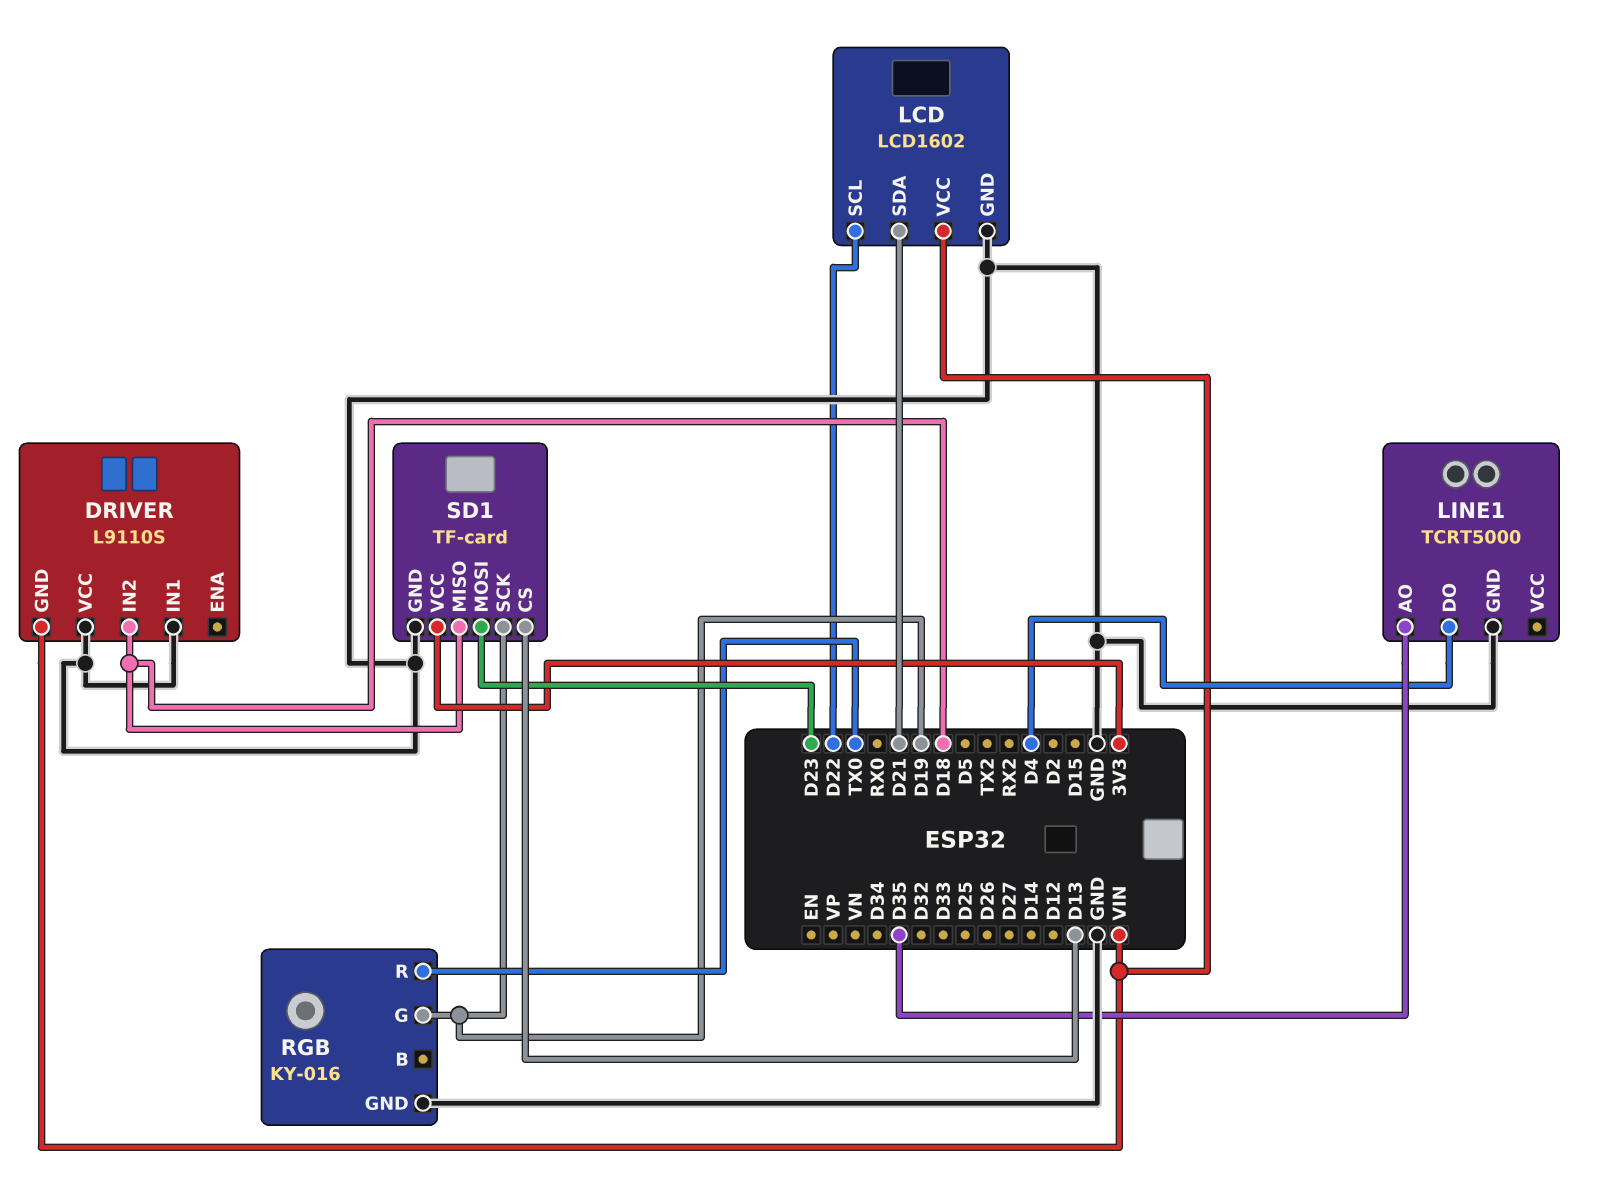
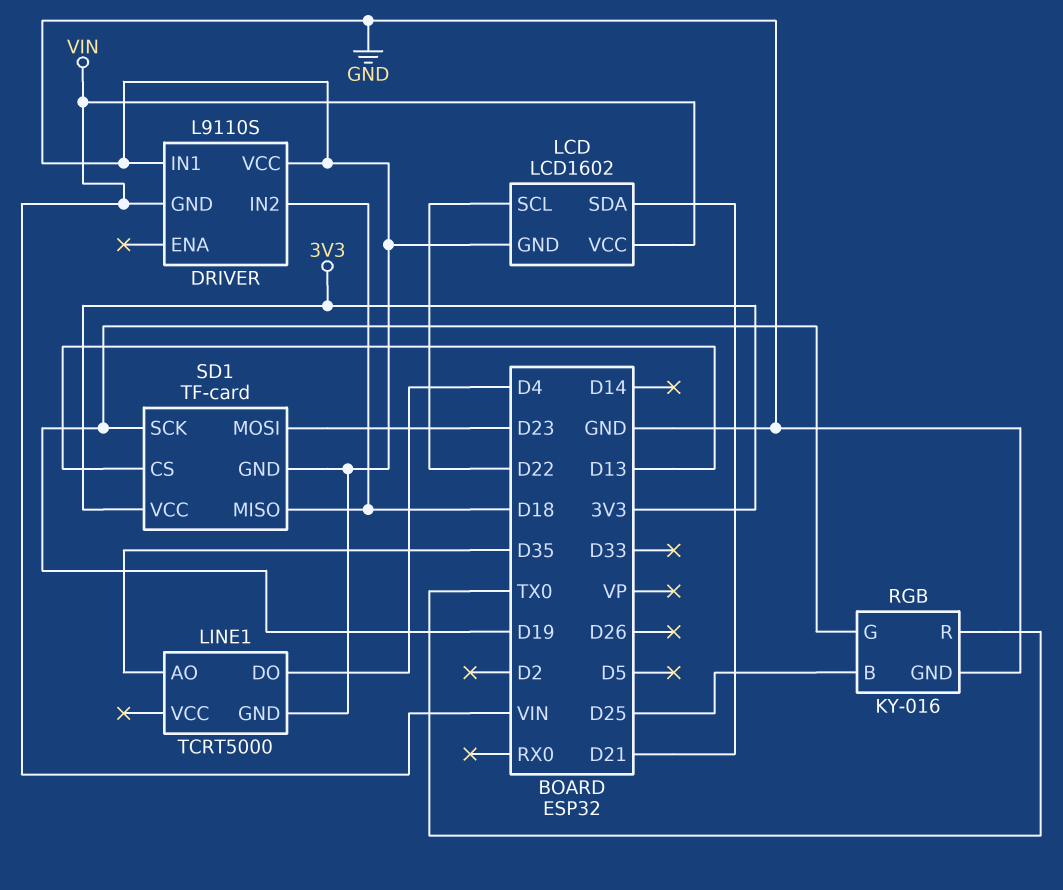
RGB pin B: none -> D25

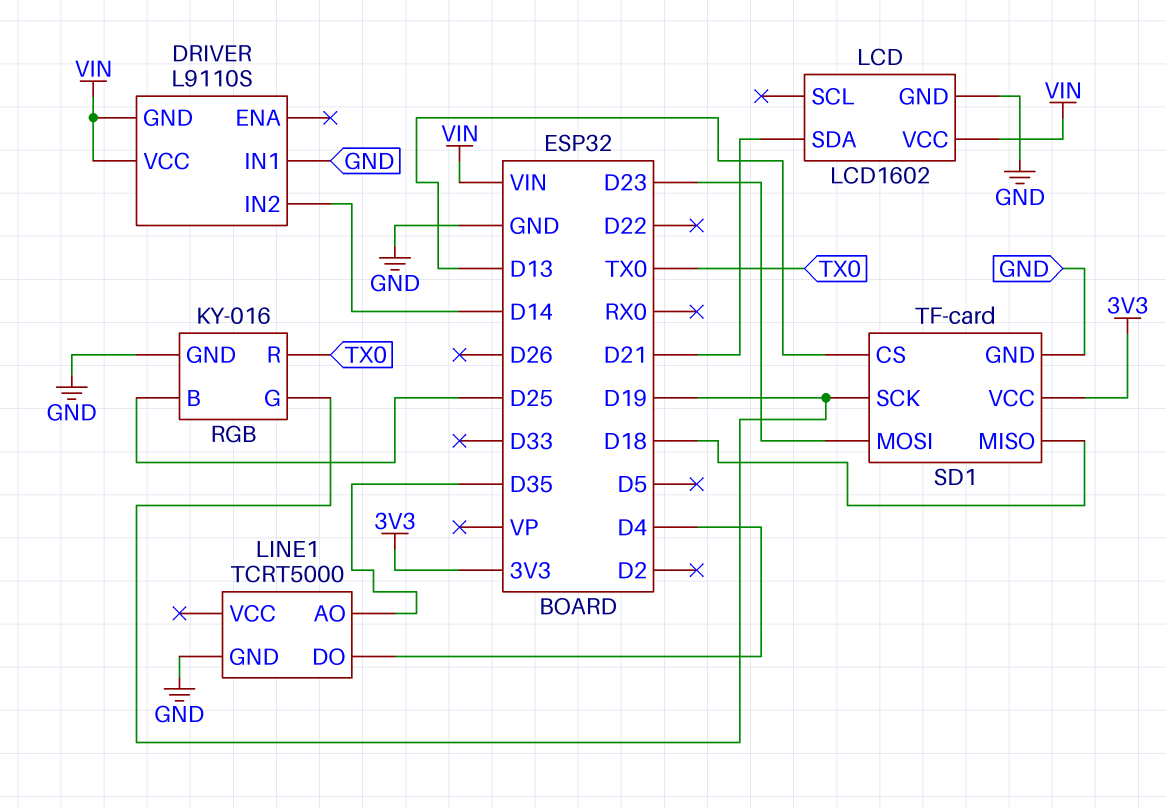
DRIVER pin IN2: D18 -> D14
DRIVER pin VCC: GND -> VIN
LCD pin SCL: D22 -> none

